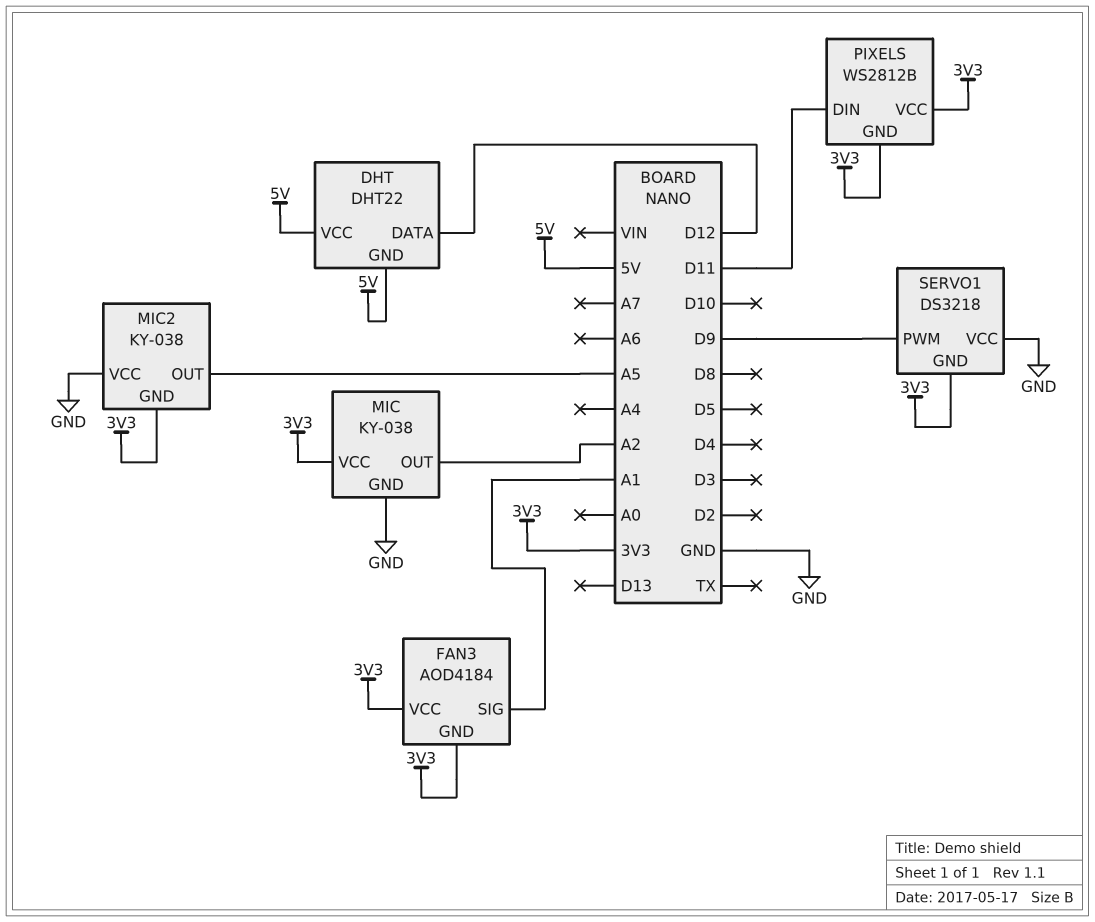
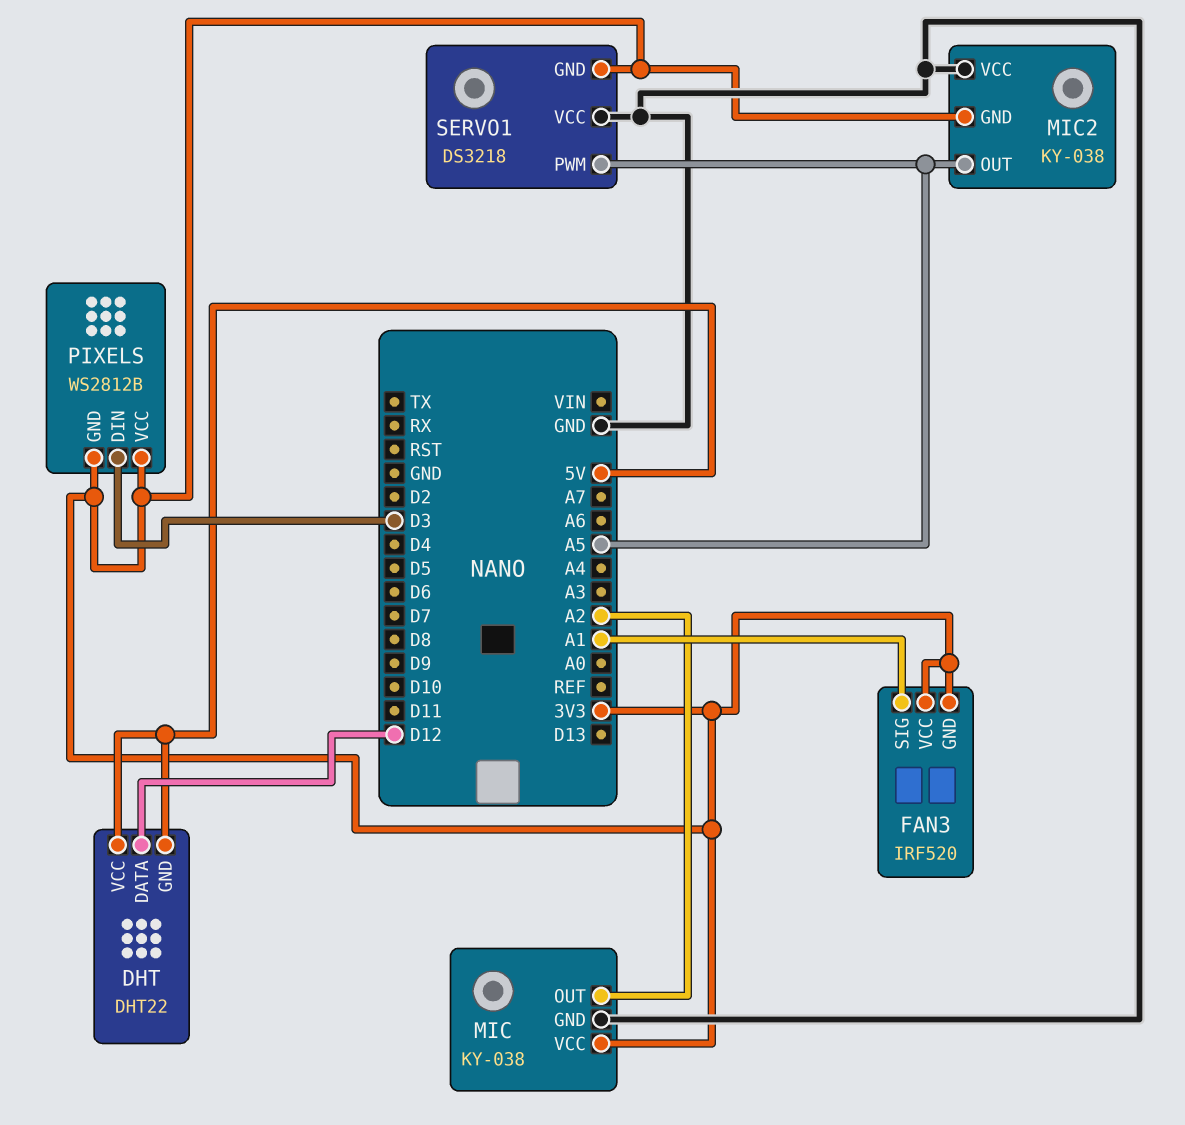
FAN3: AOD4184 -> IRF520
PIXELS pin DIN: D11 -> D3
SERVO1 pin PWM: D9 -> A5

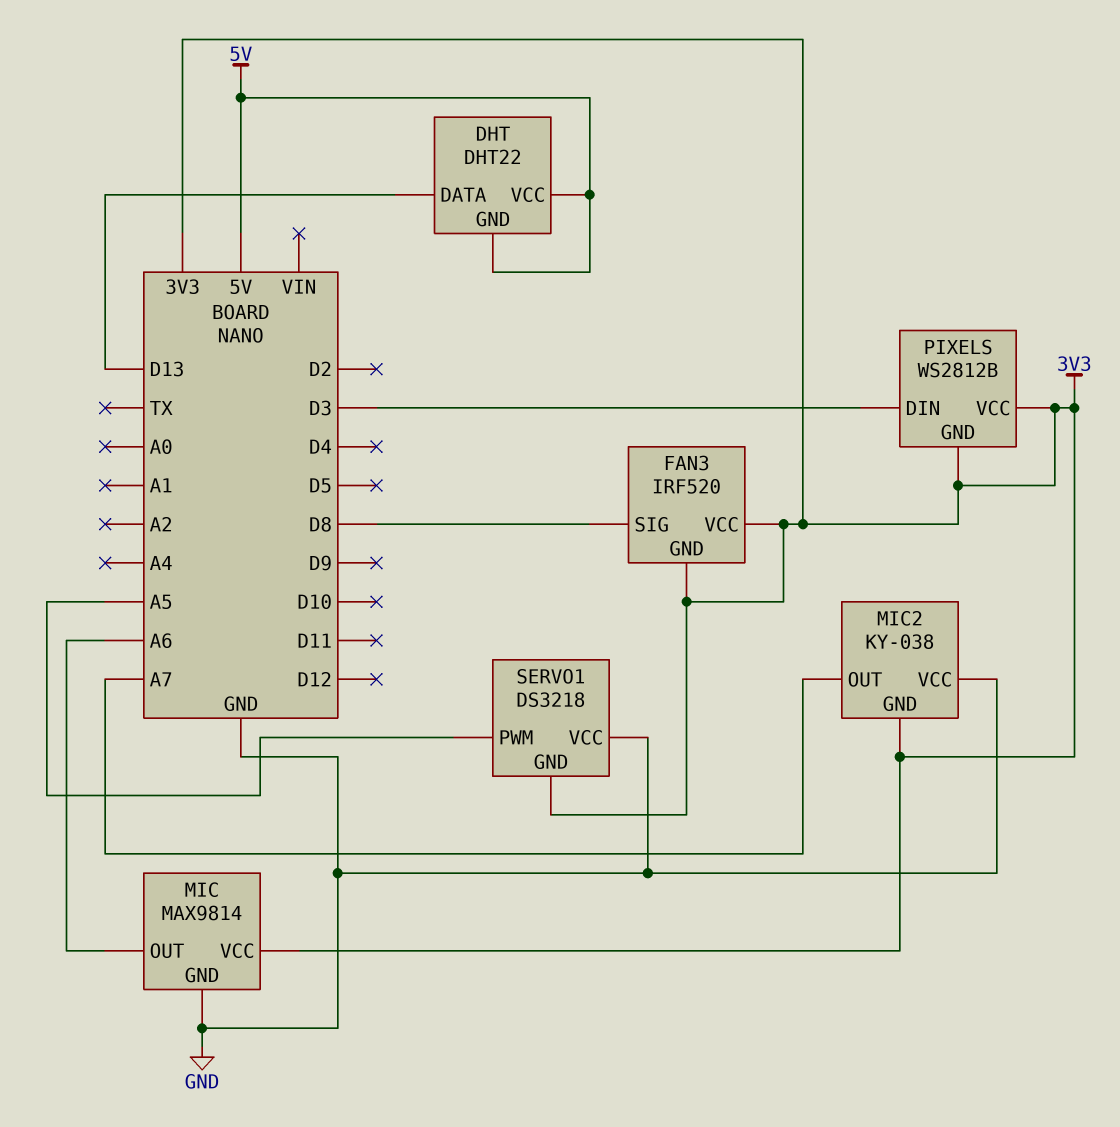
DHT pin DATA: D12 -> D13
FAN3 pin SIG: A1 -> D8
MIC: KY-038 -> MAX9814
MIC pin OUT: A2 -> A6
MIC2 pin OUT: A5 -> A7

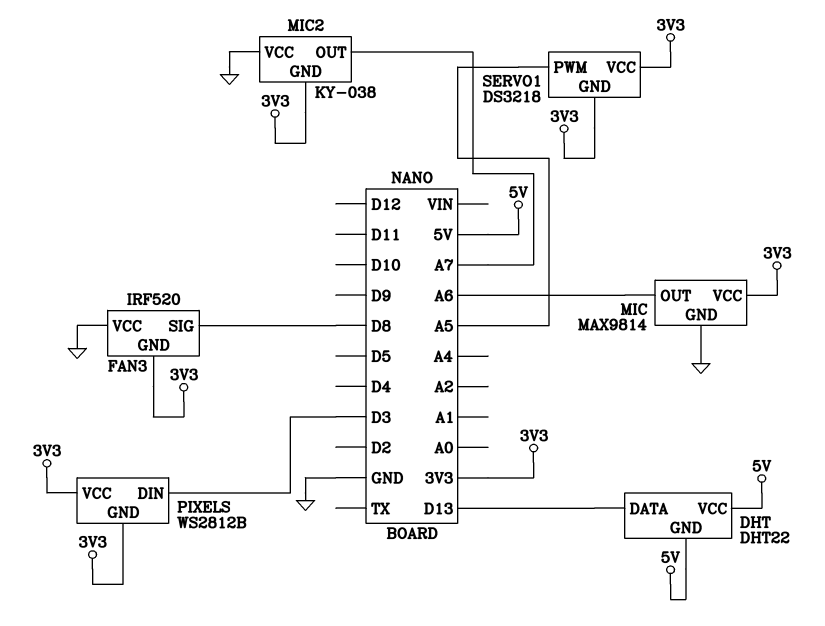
FAN3 pin VCC: 3V3 -> GND
SERVO1 pin VCC: GND -> 3V3

